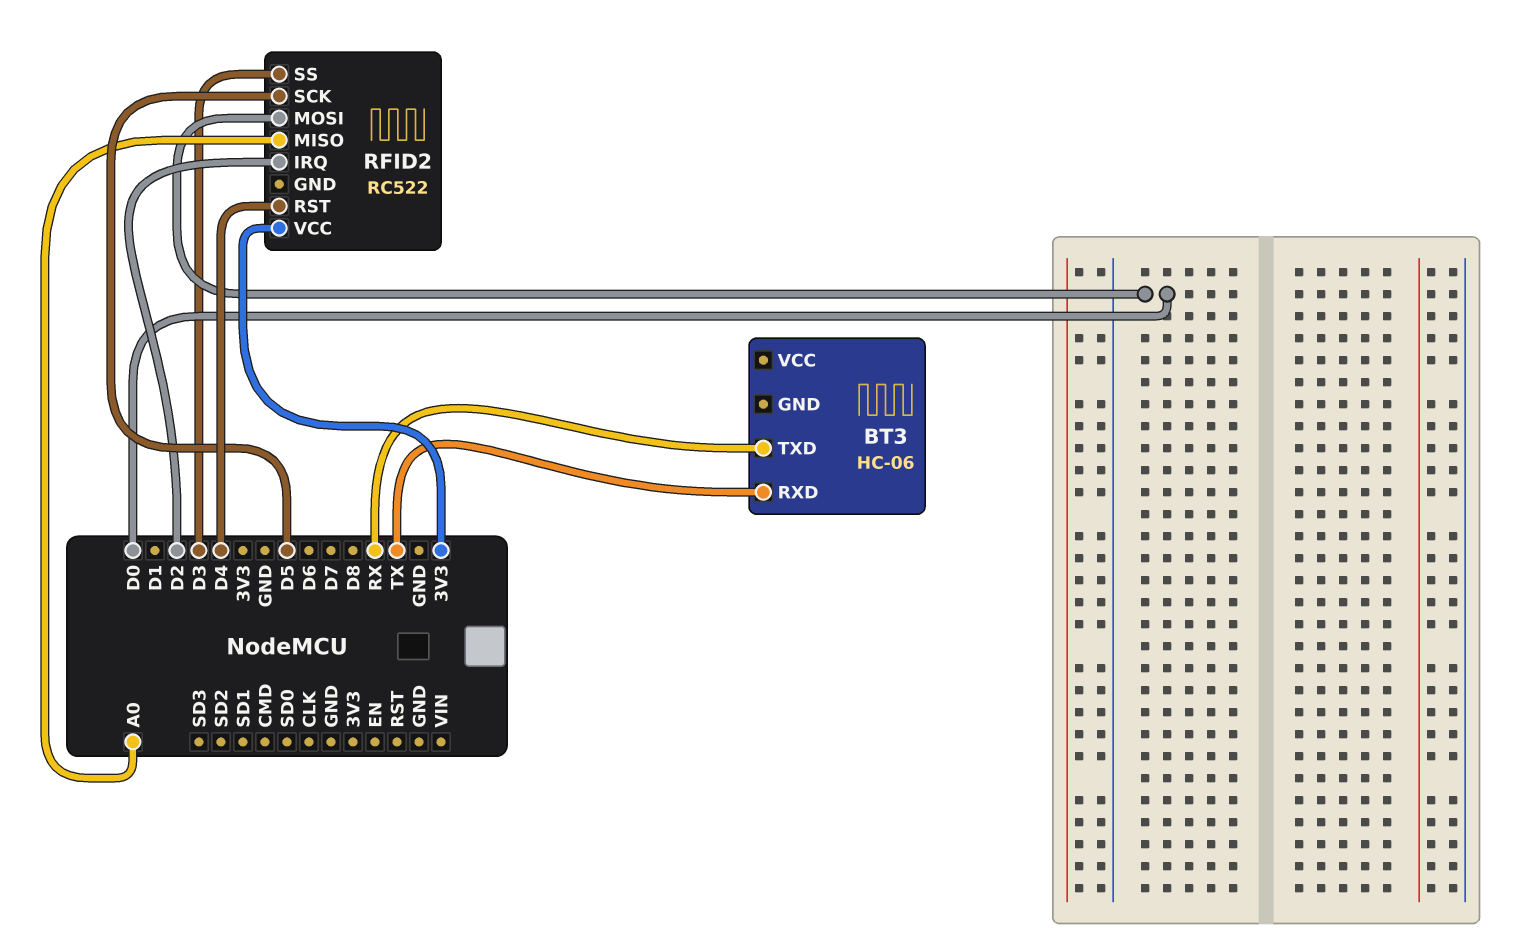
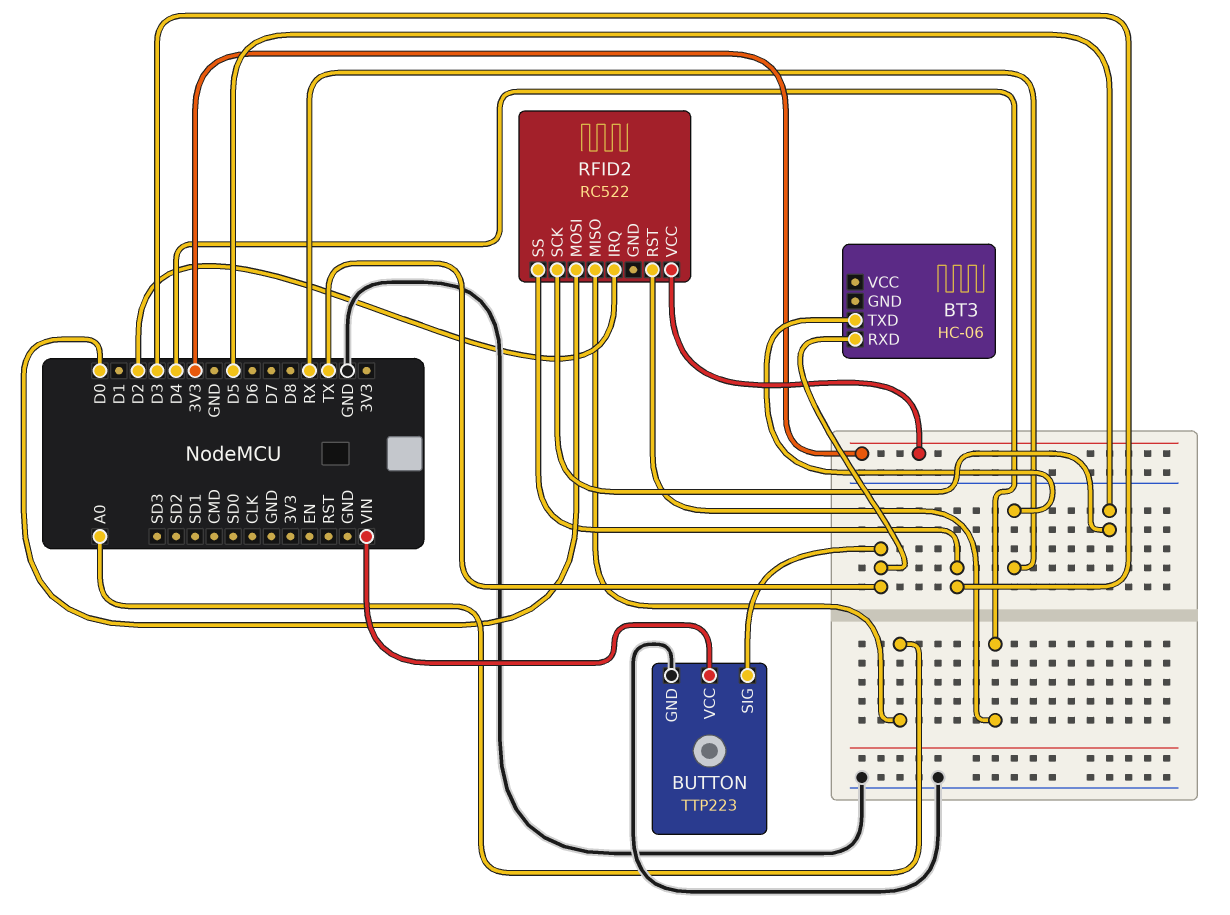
BUTTON: none -> TTP223
BUTTON pin GND: none -> GND
BUTTON pin SIG: none -> TX
BUTTON pin VCC: none -> VIN

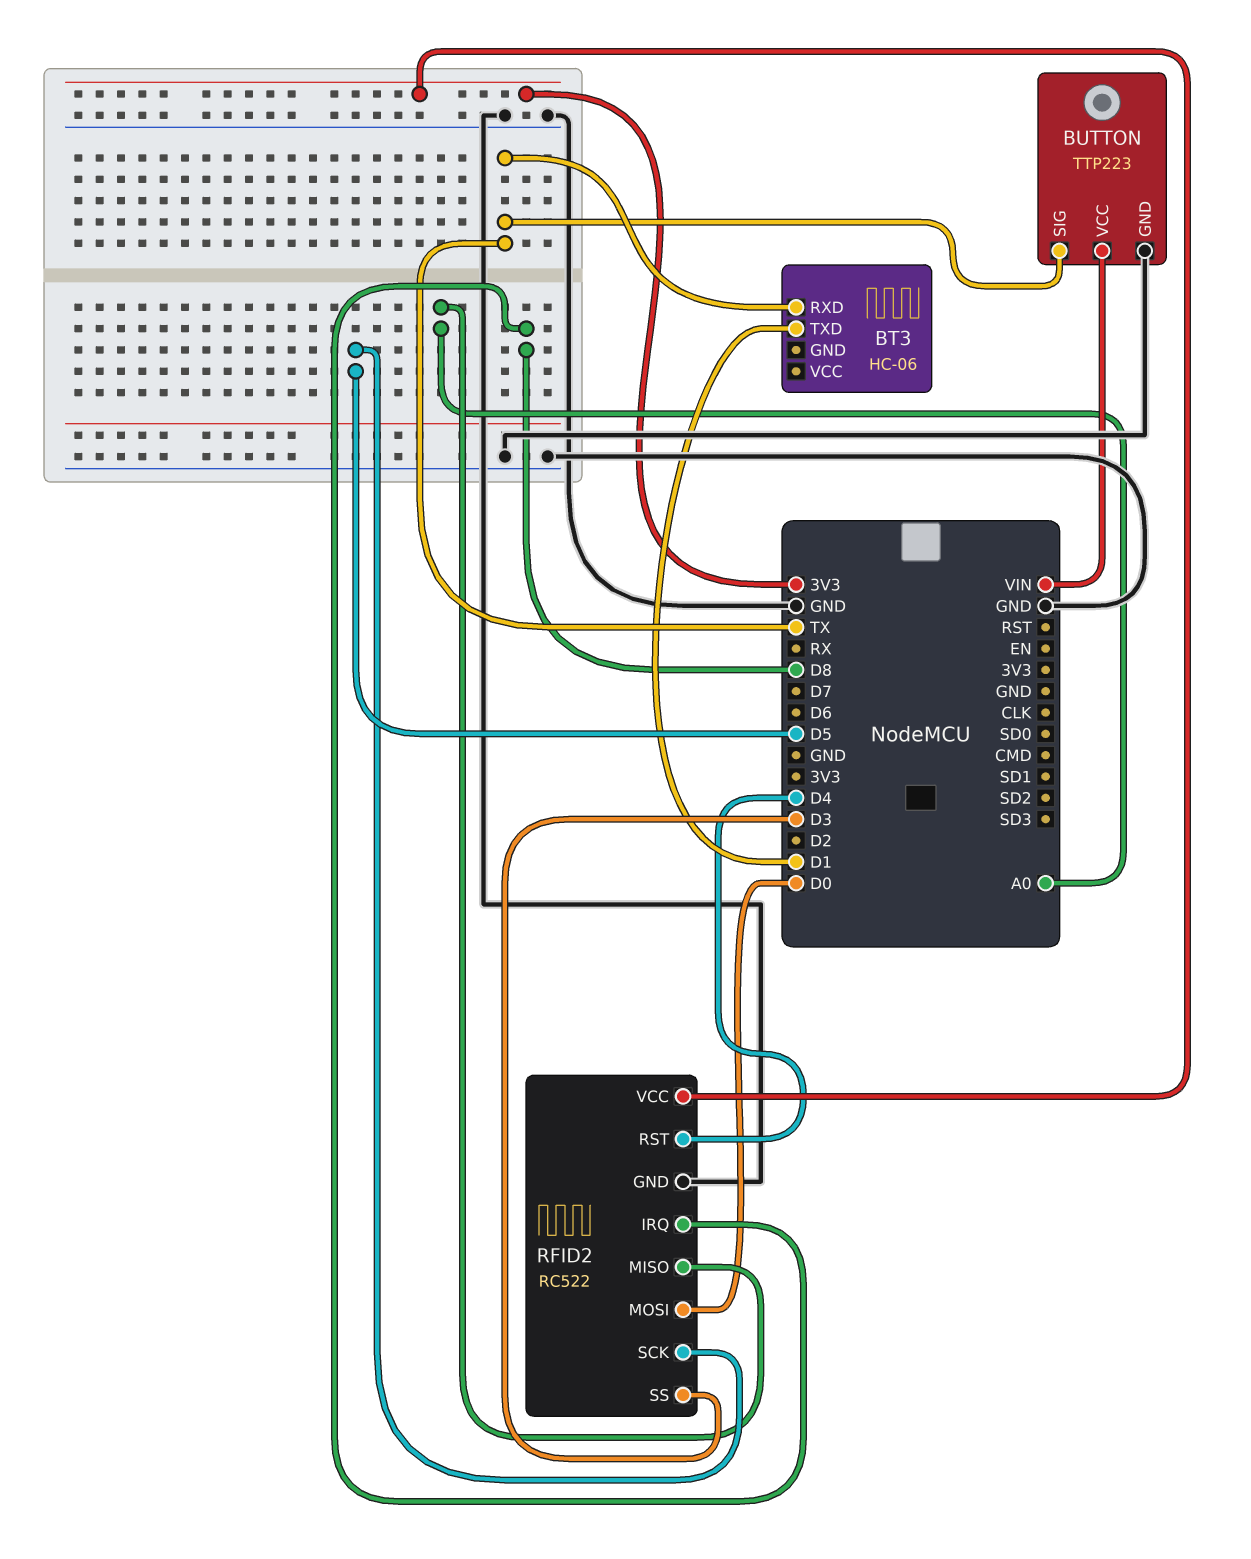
BT3 pin TXD: RX -> D1
RFID2 pin GND: none -> GND
RFID2 pin IRQ: D2 -> D8

